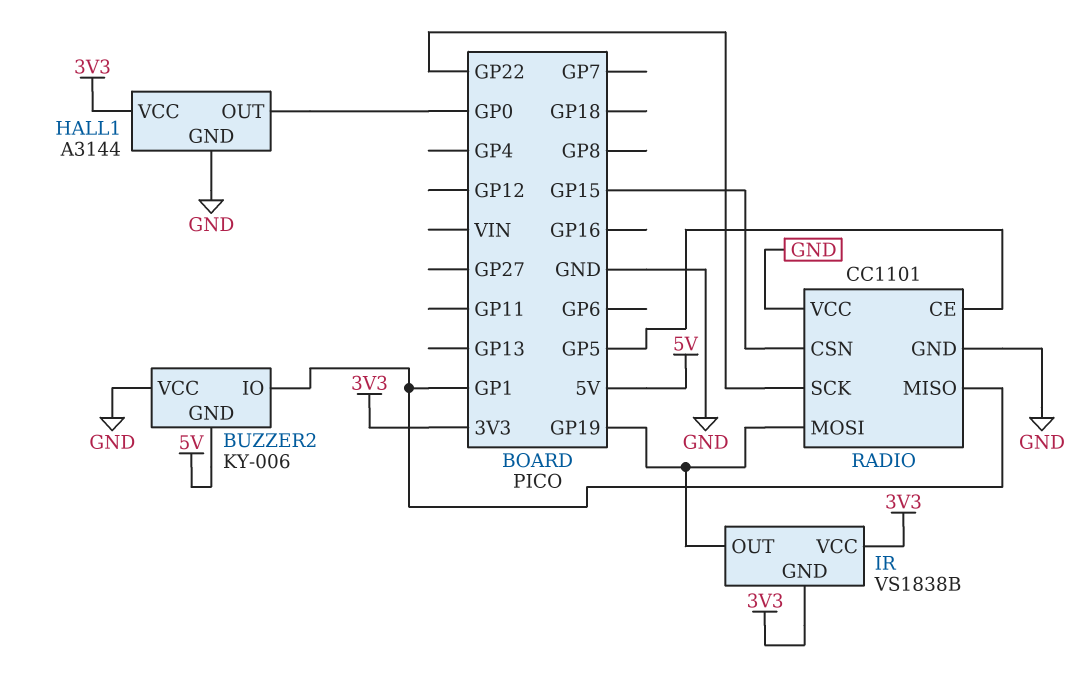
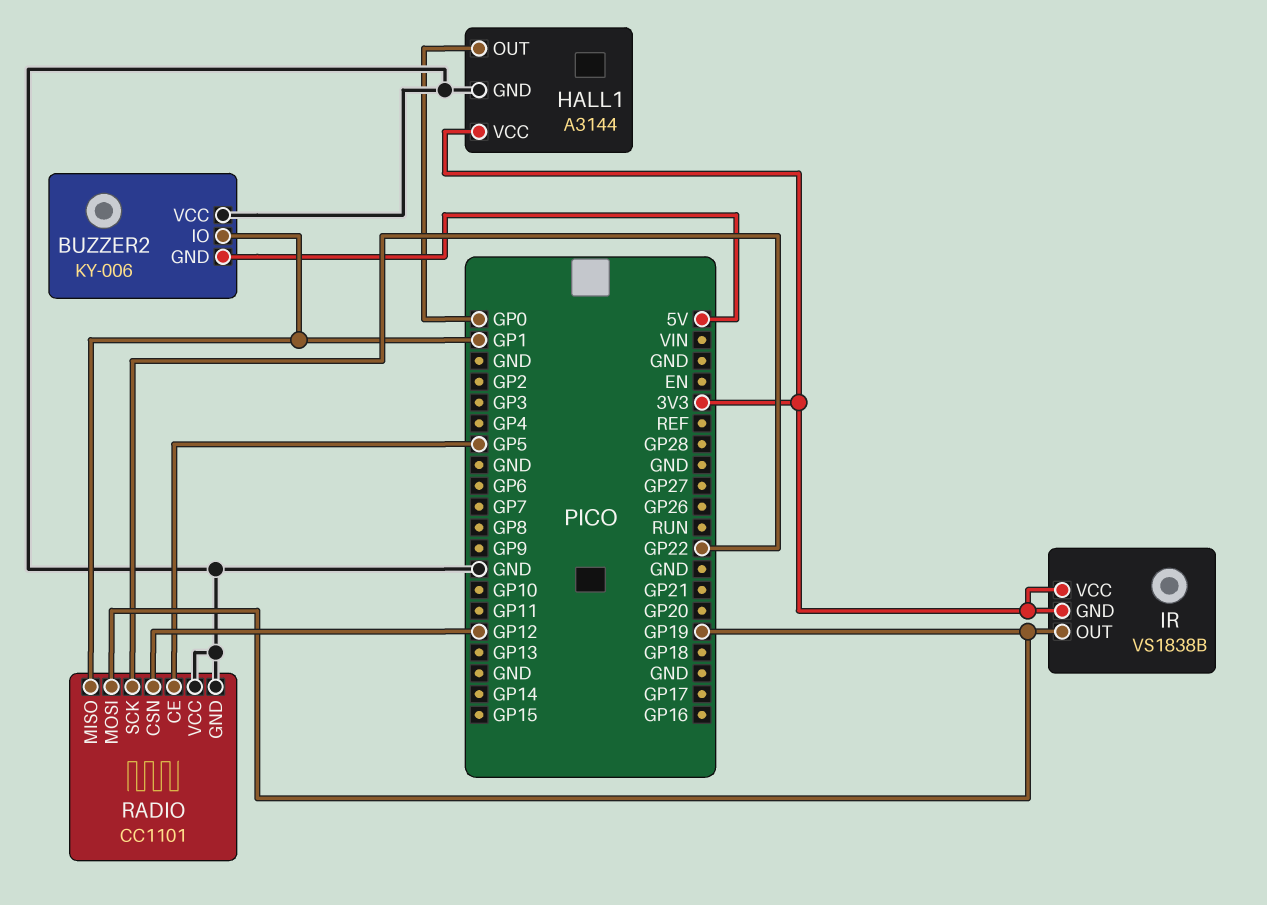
RADIO pin CSN: GP15 -> GP12

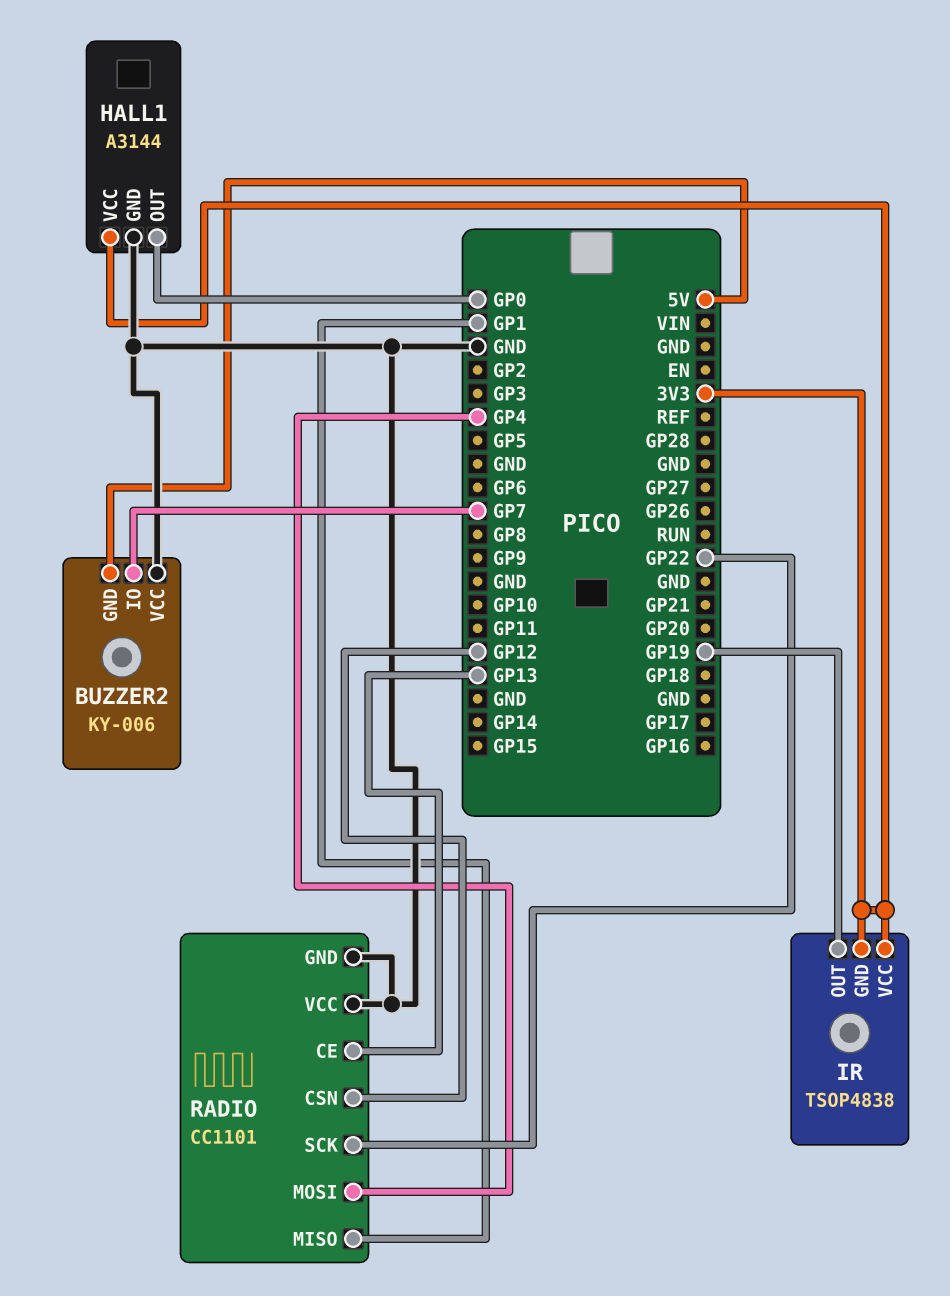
BUZZER2 pin IO: GP1 -> GP7
IR: VS1838B -> TSOP4838
RADIO pin CE: GP5 -> GP13
RADIO pin MOSI: GP19 -> GP4

